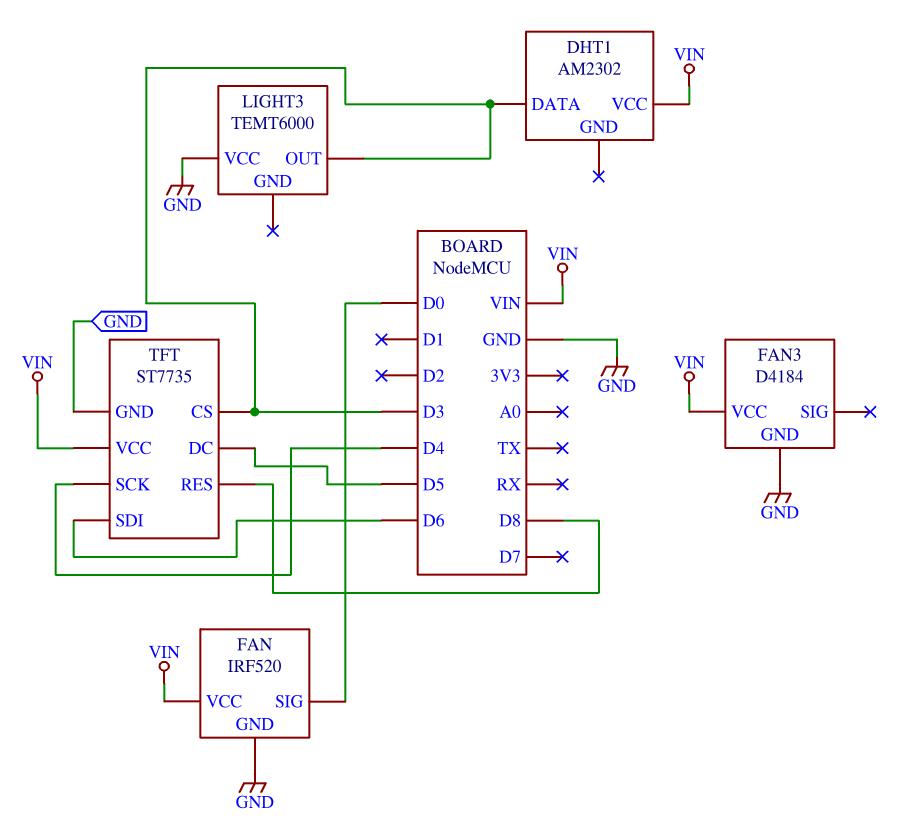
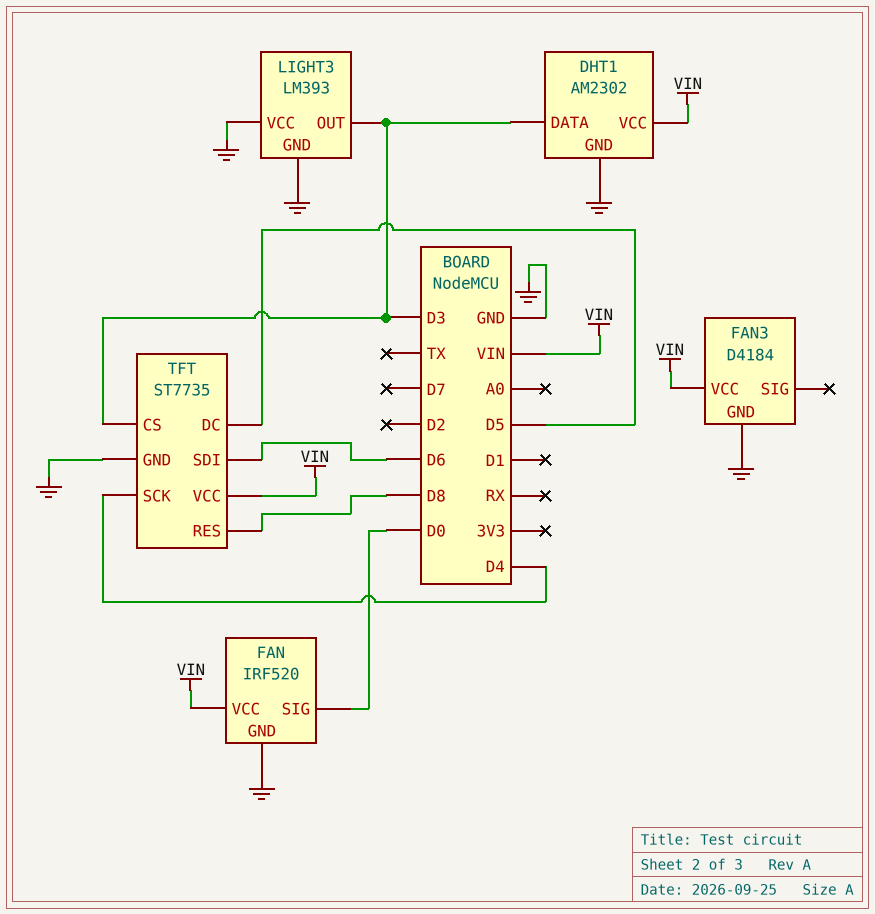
DHT1 pin GND: none -> GND
LIGHT3: TEMT6000 -> LM393
LIGHT3 pin GND: none -> GND

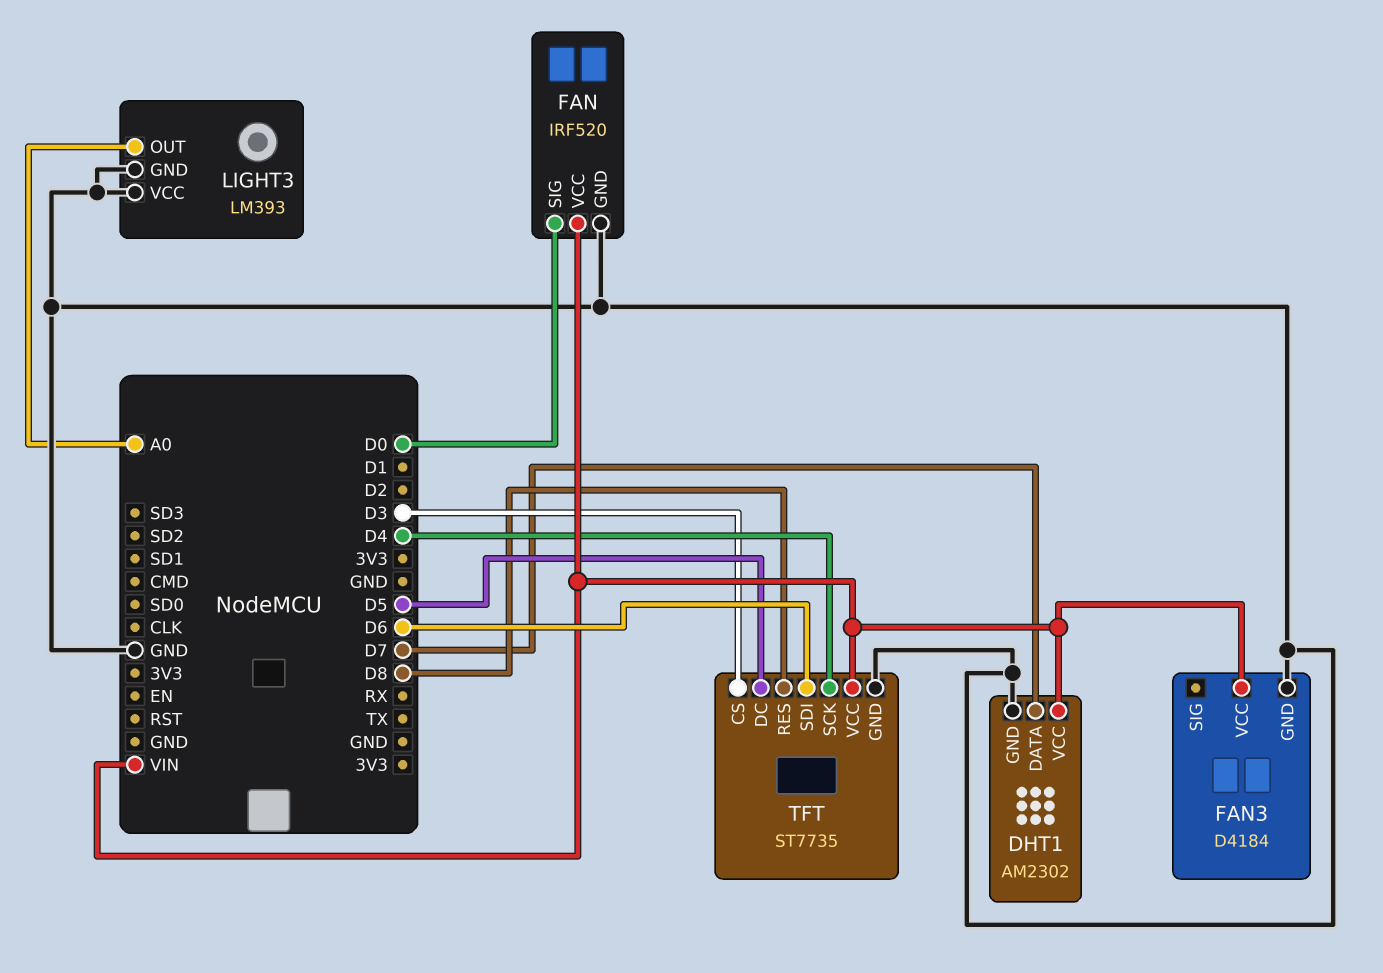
DHT1 pin DATA: D3 -> D7
LIGHT3 pin OUT: D3 -> A0

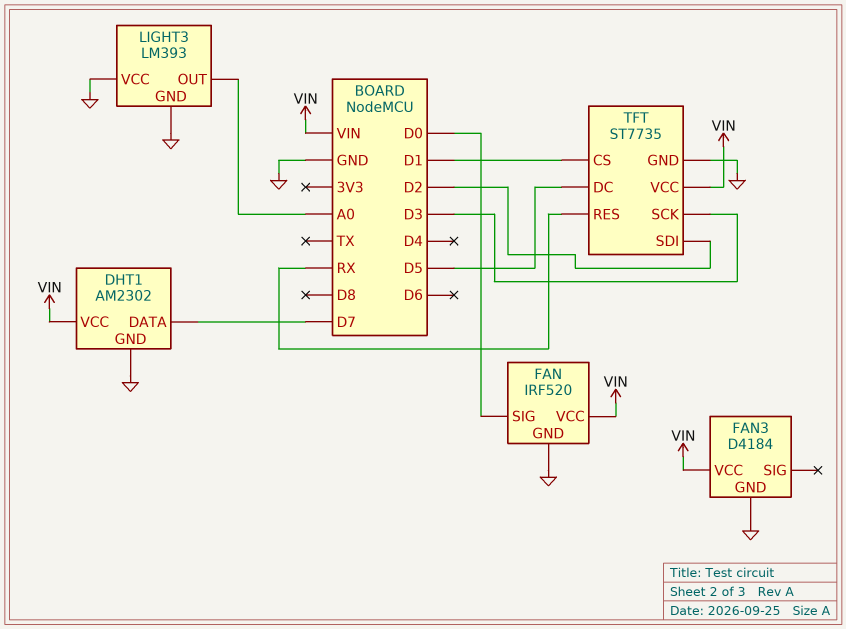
TFT pin CS: D3 -> D1
TFT pin RES: D8 -> RX
TFT pin SCK: D4 -> D3
TFT pin SDI: D6 -> D2

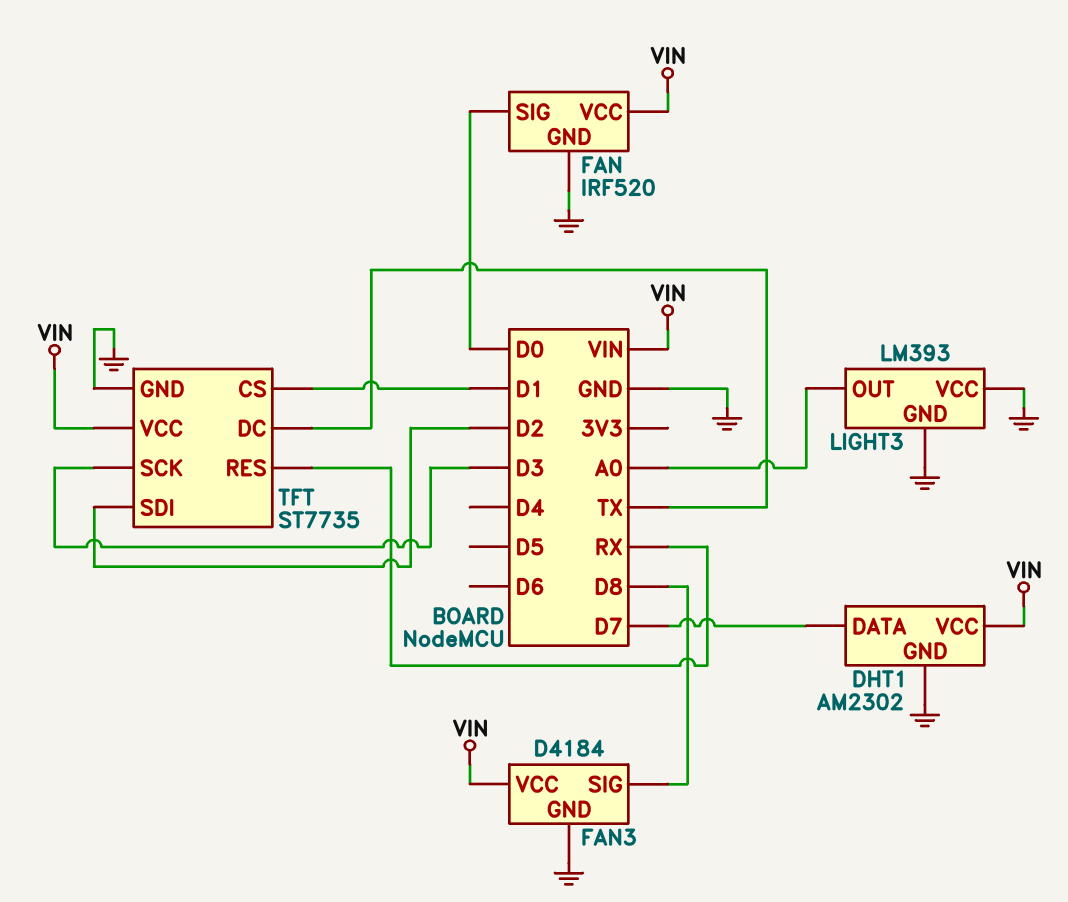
FAN3 pin SIG: none -> D8
TFT pin DC: D5 -> TX

